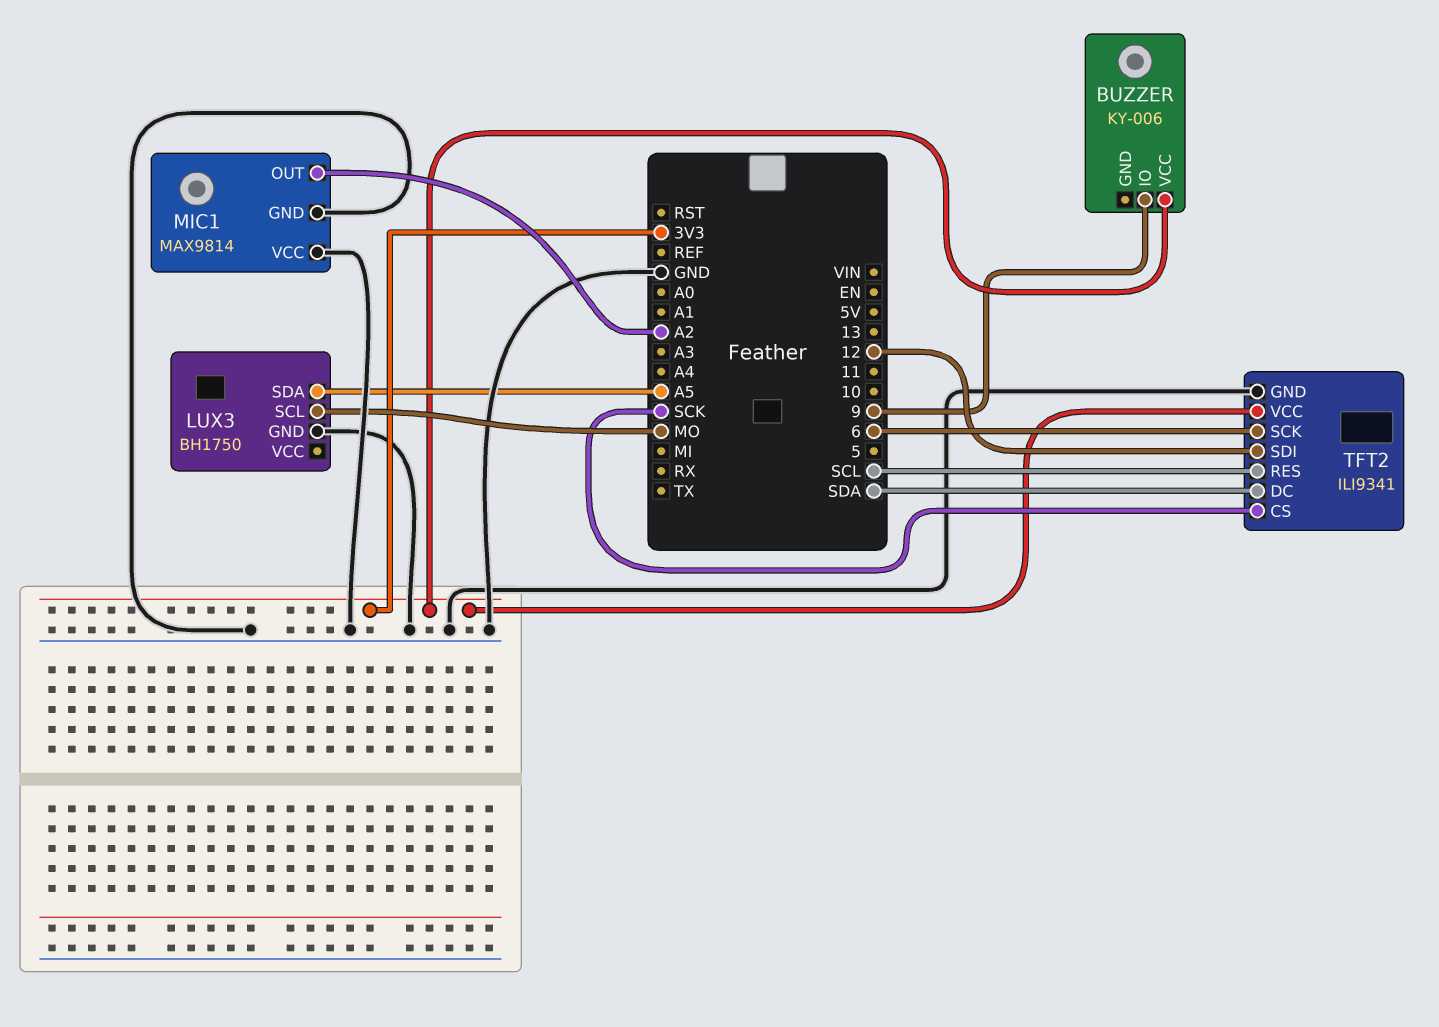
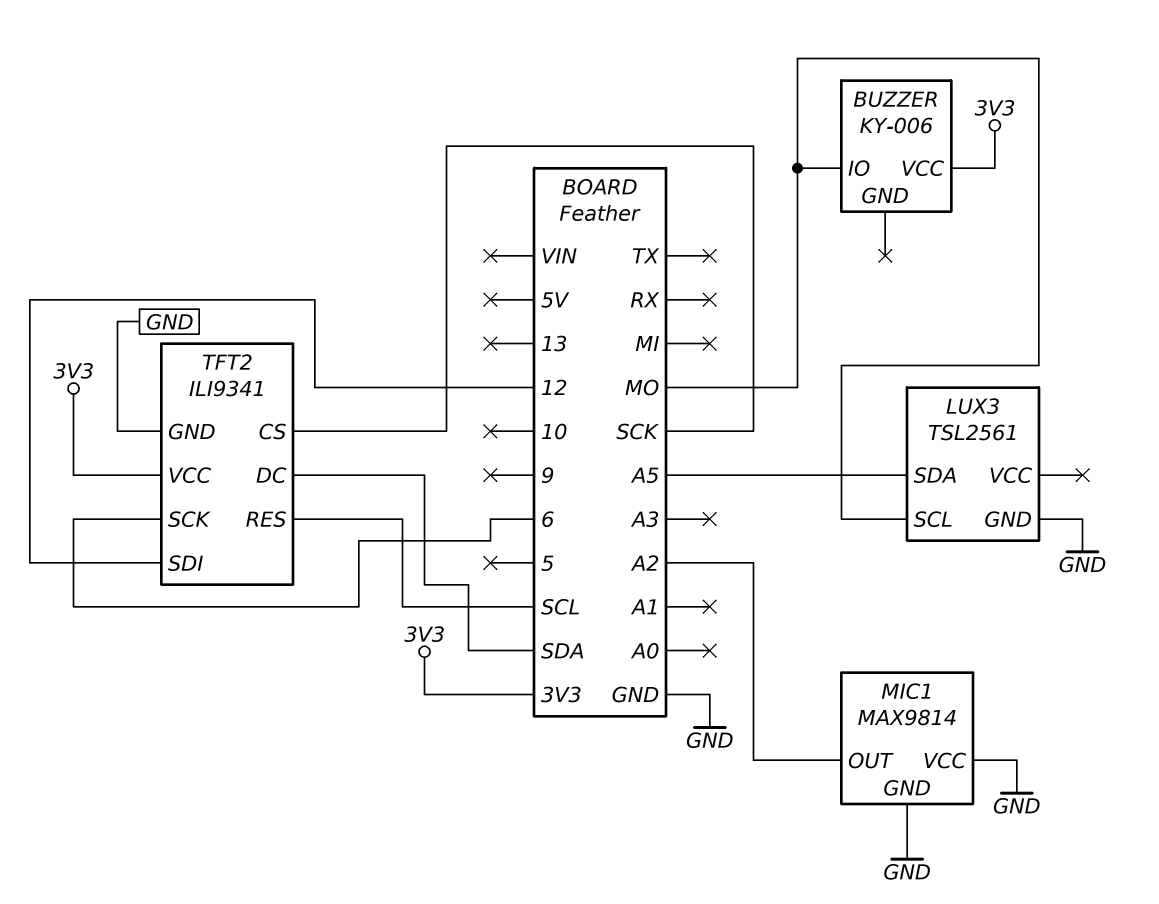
BUZZER pin IO: 9 -> MO
LUX3: BH1750 -> TSL2561

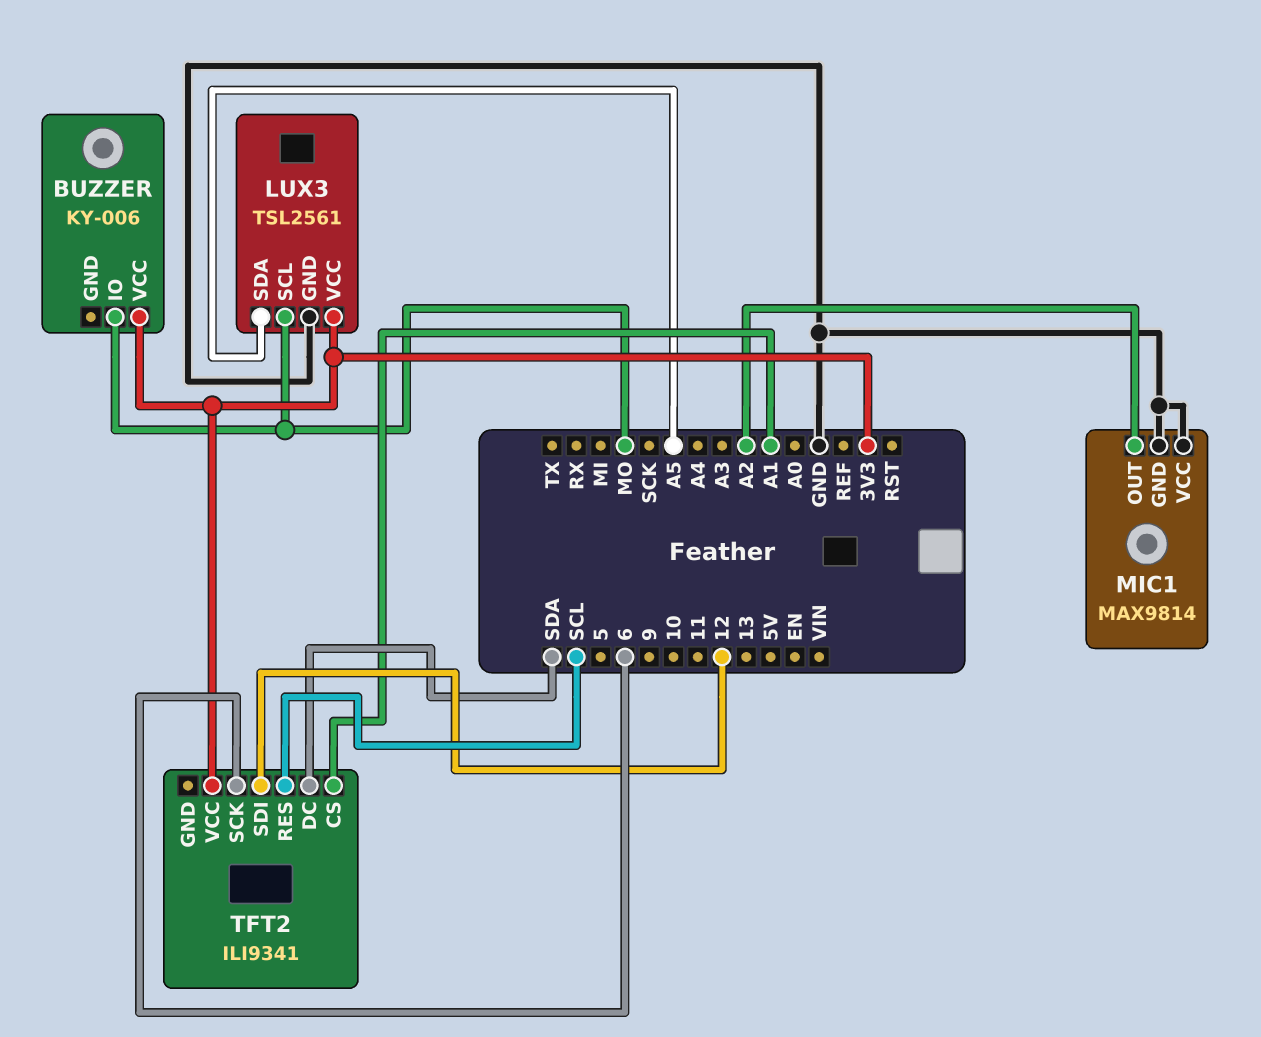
LUX3 pin VCC: none -> 3V3
TFT2 pin CS: SCK -> A1
TFT2 pin GND: GND -> none

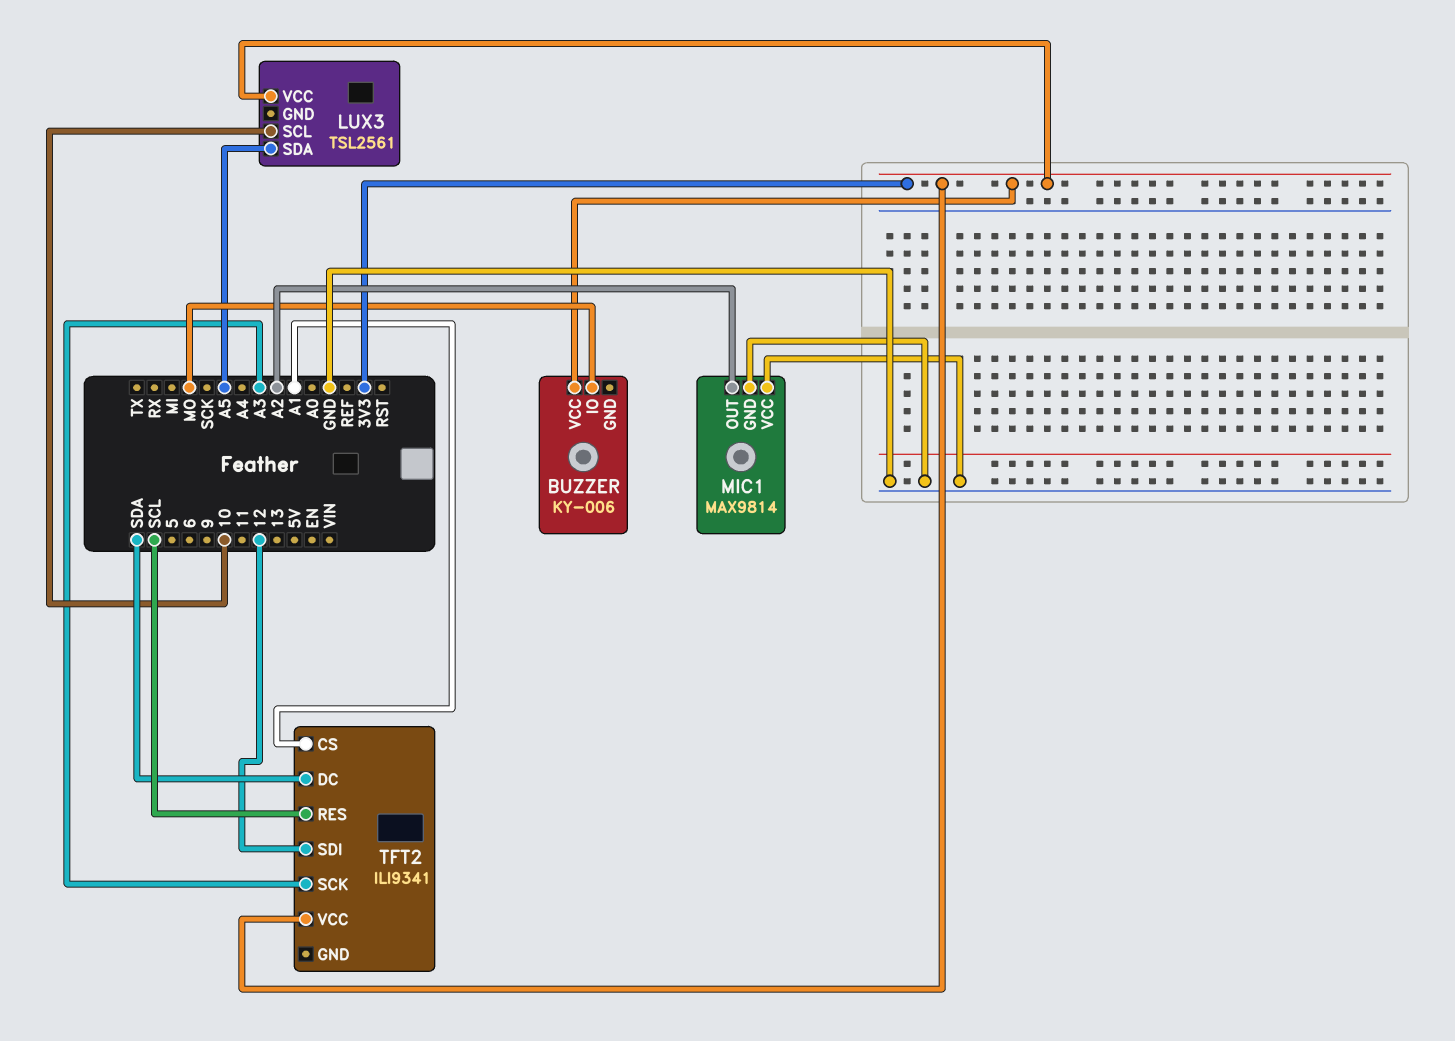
LUX3 pin GND: GND -> none
LUX3 pin SCL: MO -> 10
TFT2 pin SCK: 6 -> A3

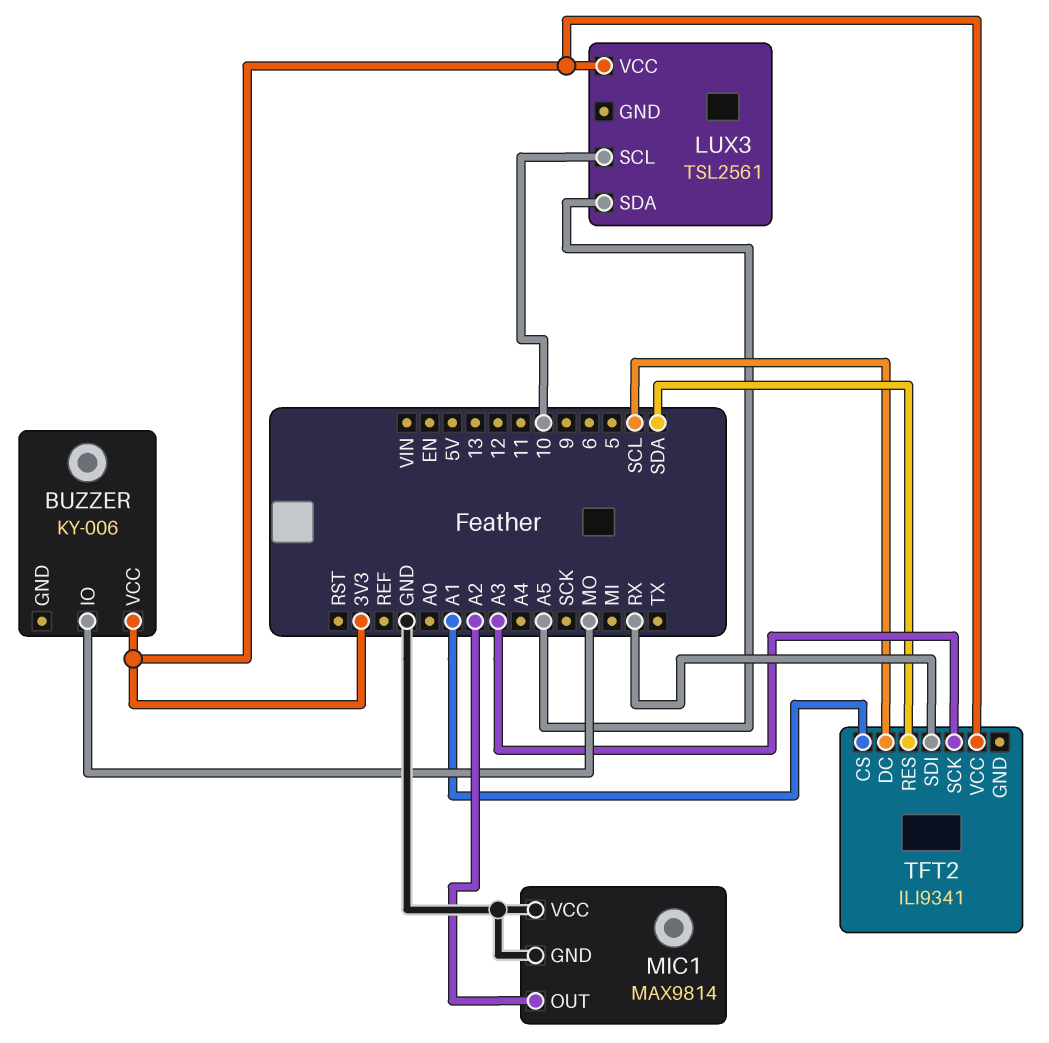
TFT2 pin DC: SDA -> SCL
TFT2 pin RES: SCL -> SDA
TFT2 pin SDI: 12 -> RX

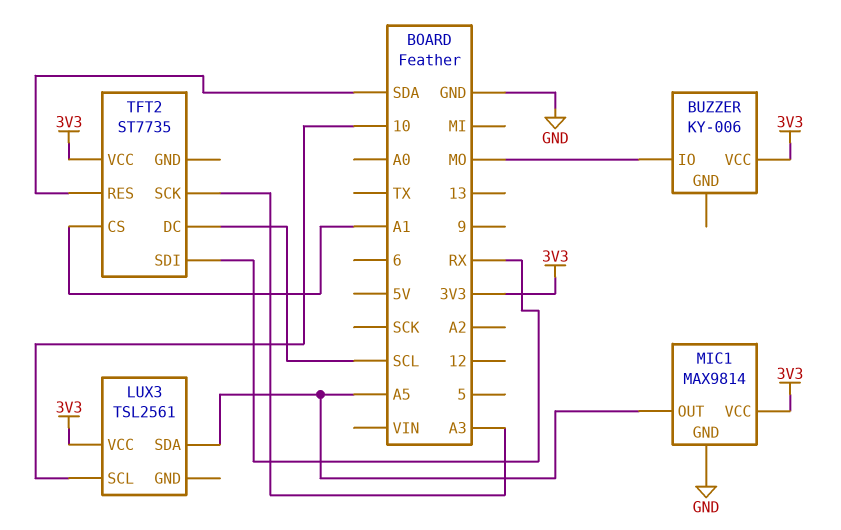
MIC1 pin OUT: A2 -> A5
MIC1 pin VCC: GND -> 3V3
TFT2: ILI9341 -> ST7735

